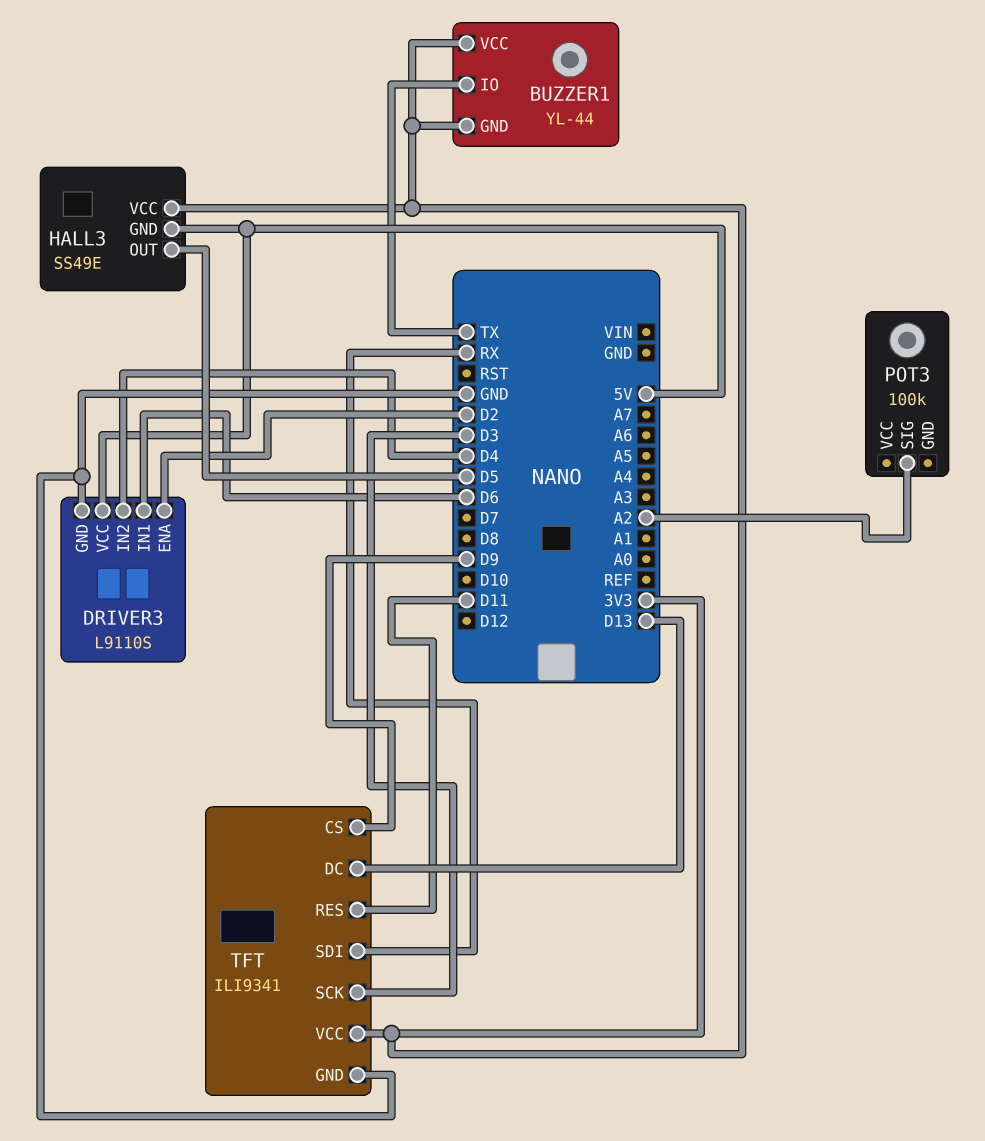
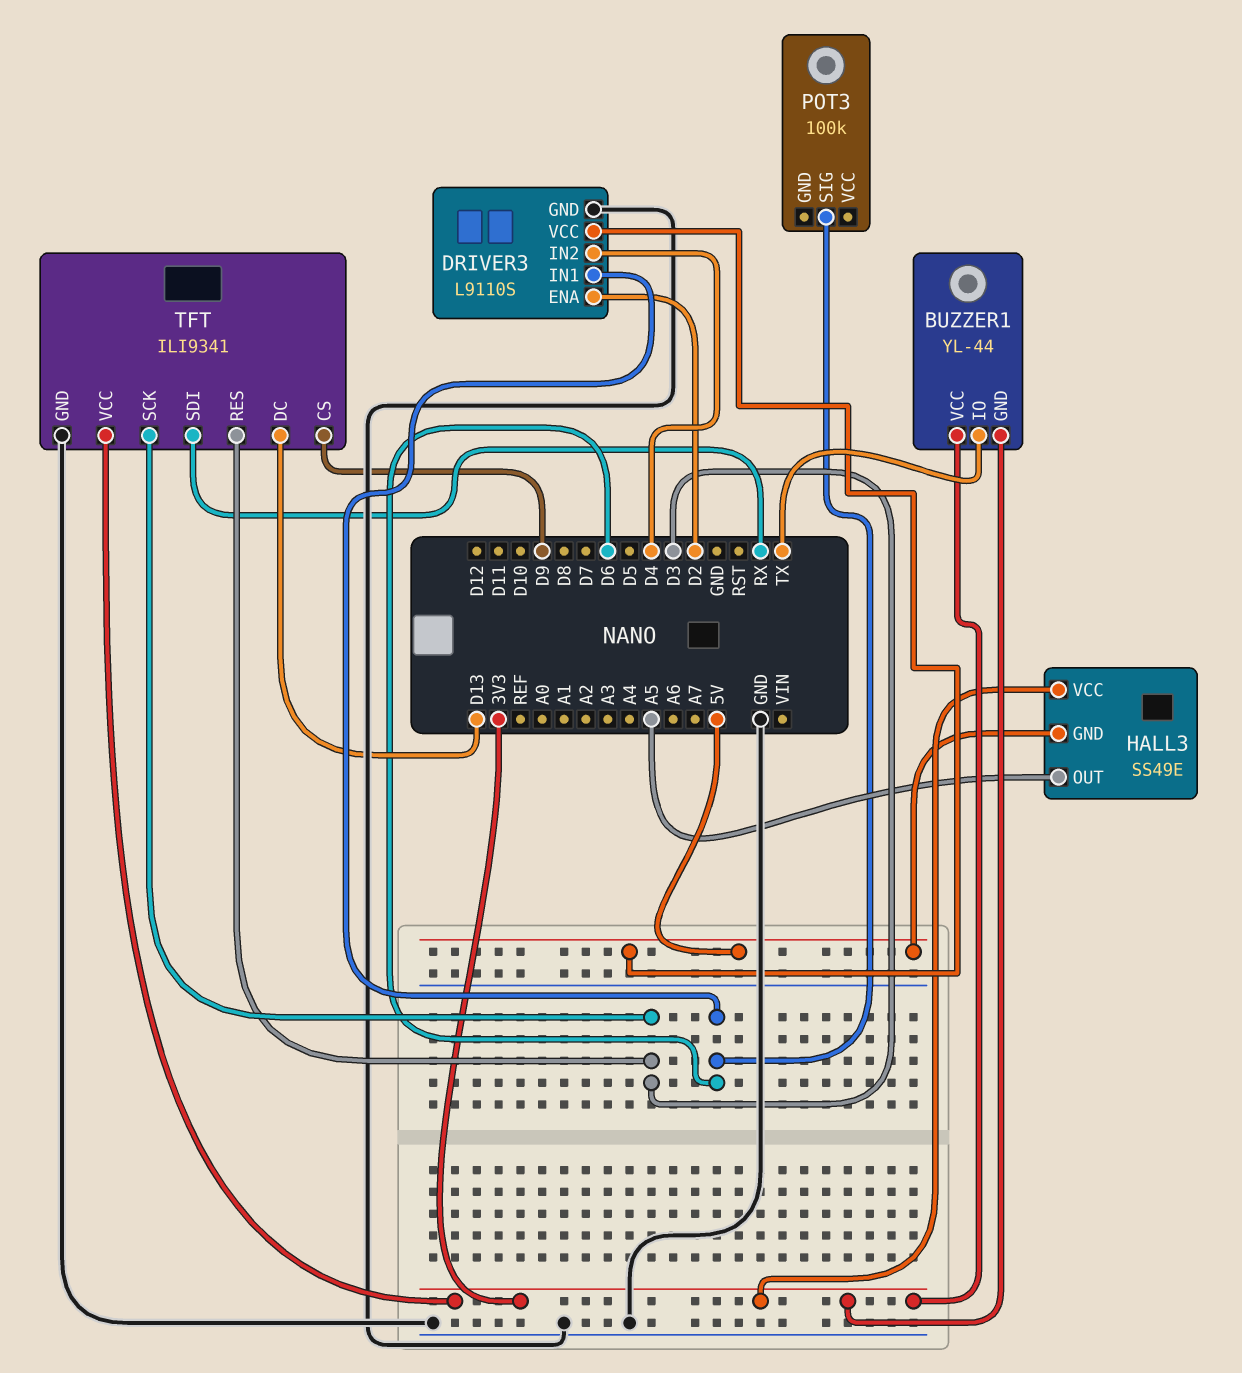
HALL3 pin OUT: D5 -> A5
POT3 pin SIG: A2 -> D6
TFT pin RES: D11 -> D3

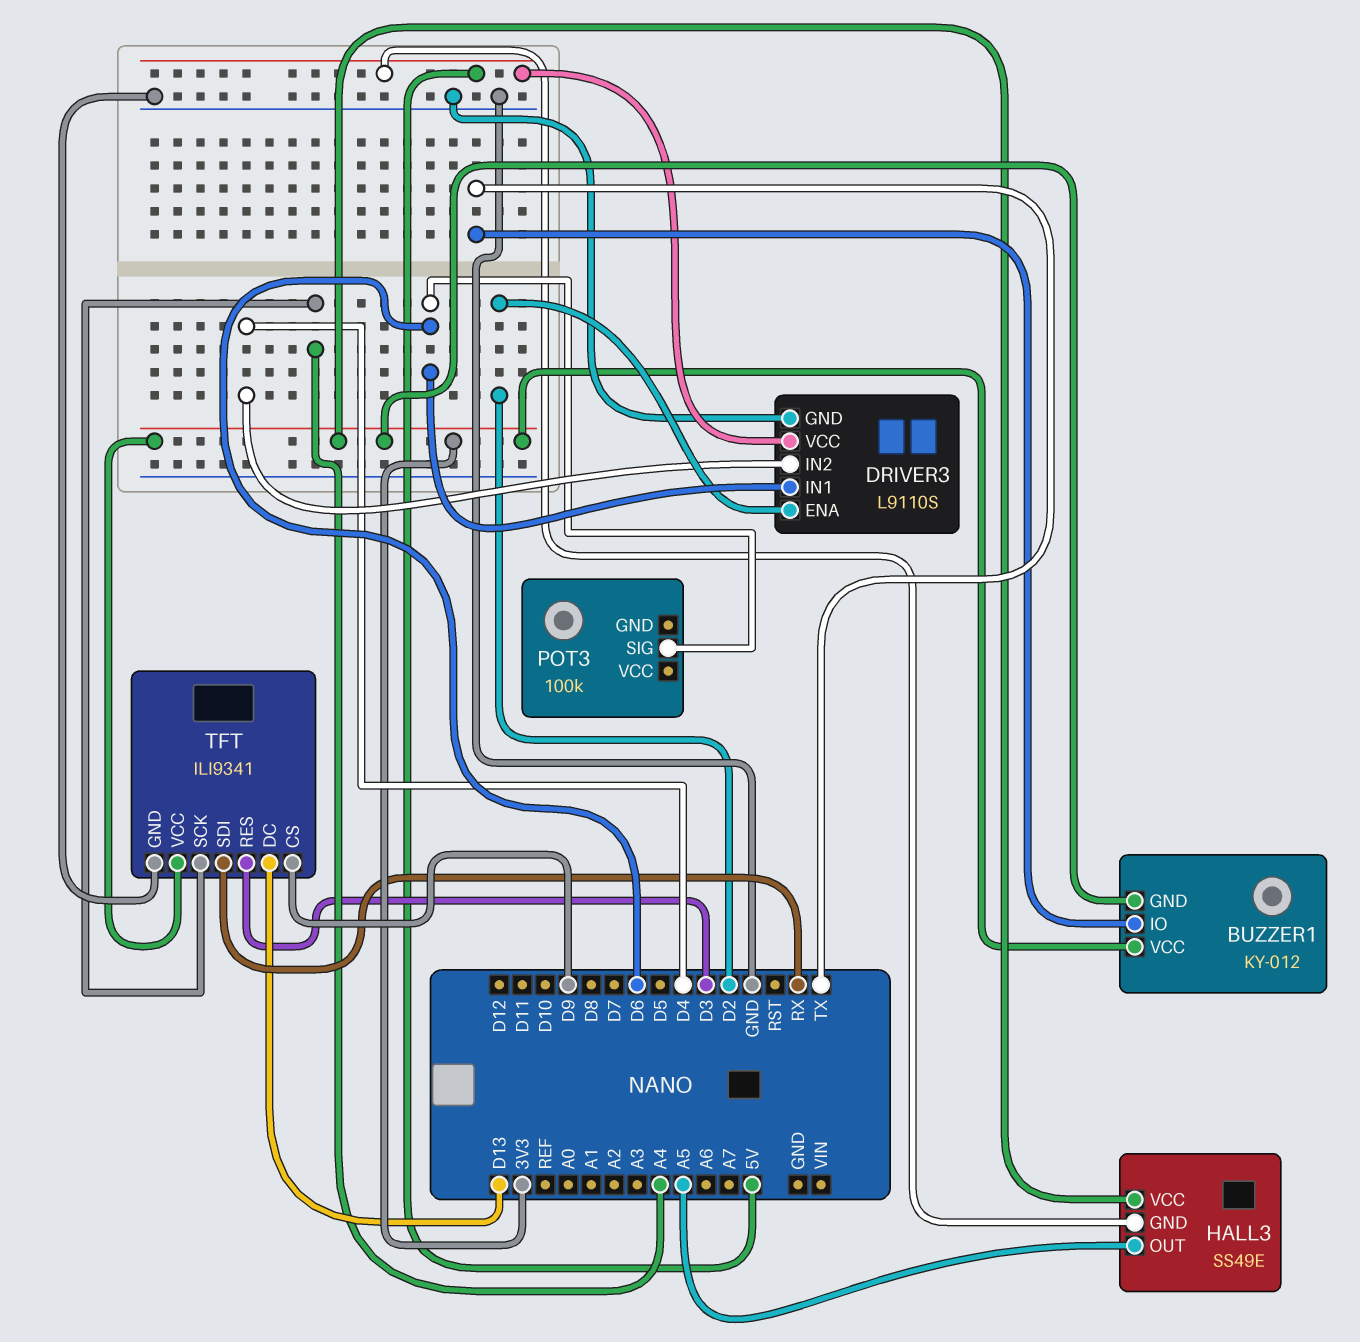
BUZZER1: YL-44 -> KY-012
TFT pin SCK: D3 -> A4

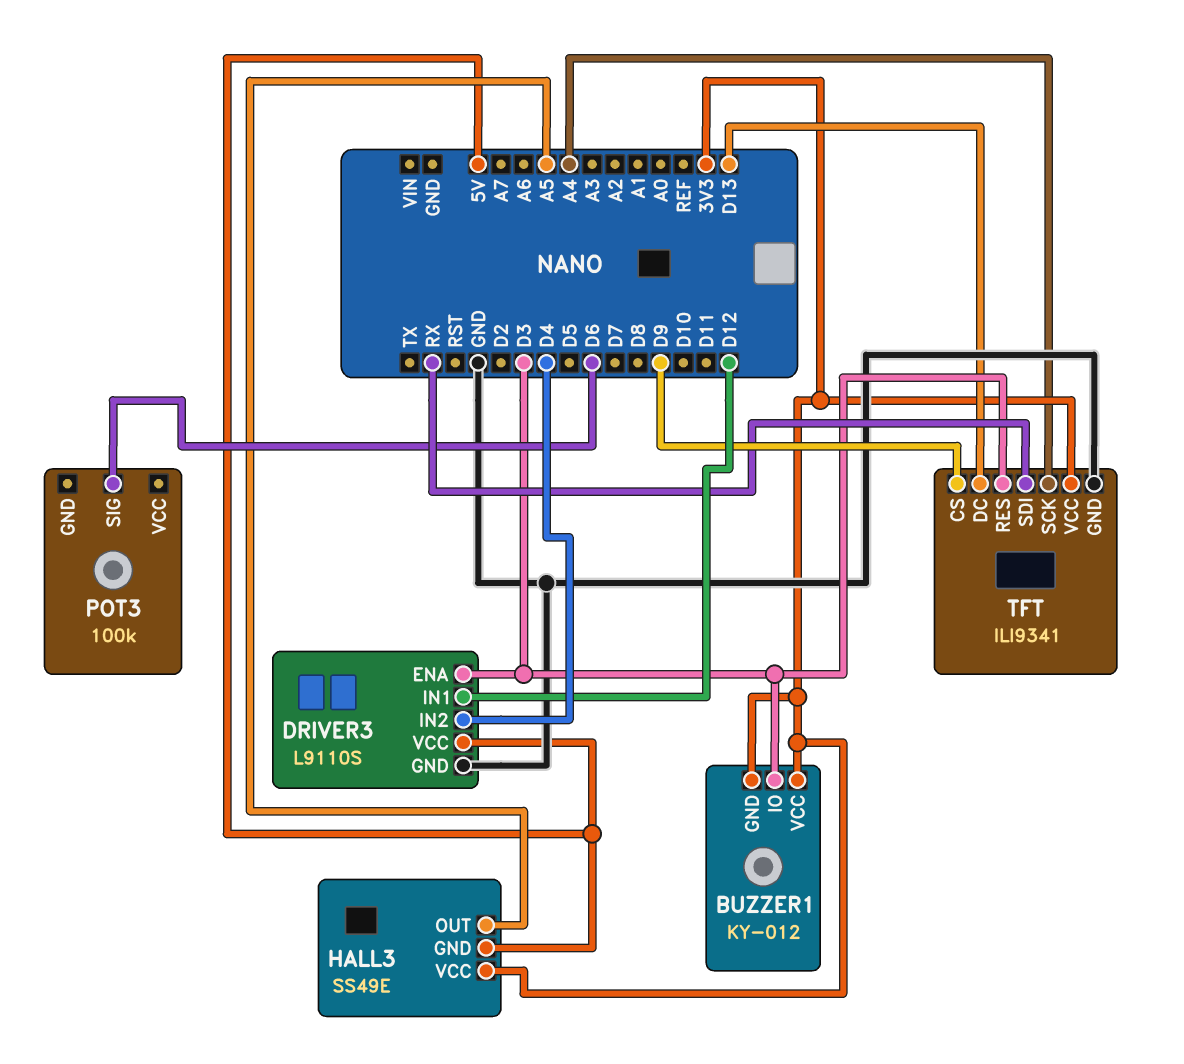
BUZZER1 pin IO: TX -> D3
DRIVER3 pin ENA: D2 -> D3
DRIVER3 pin IN1: D6 -> D12

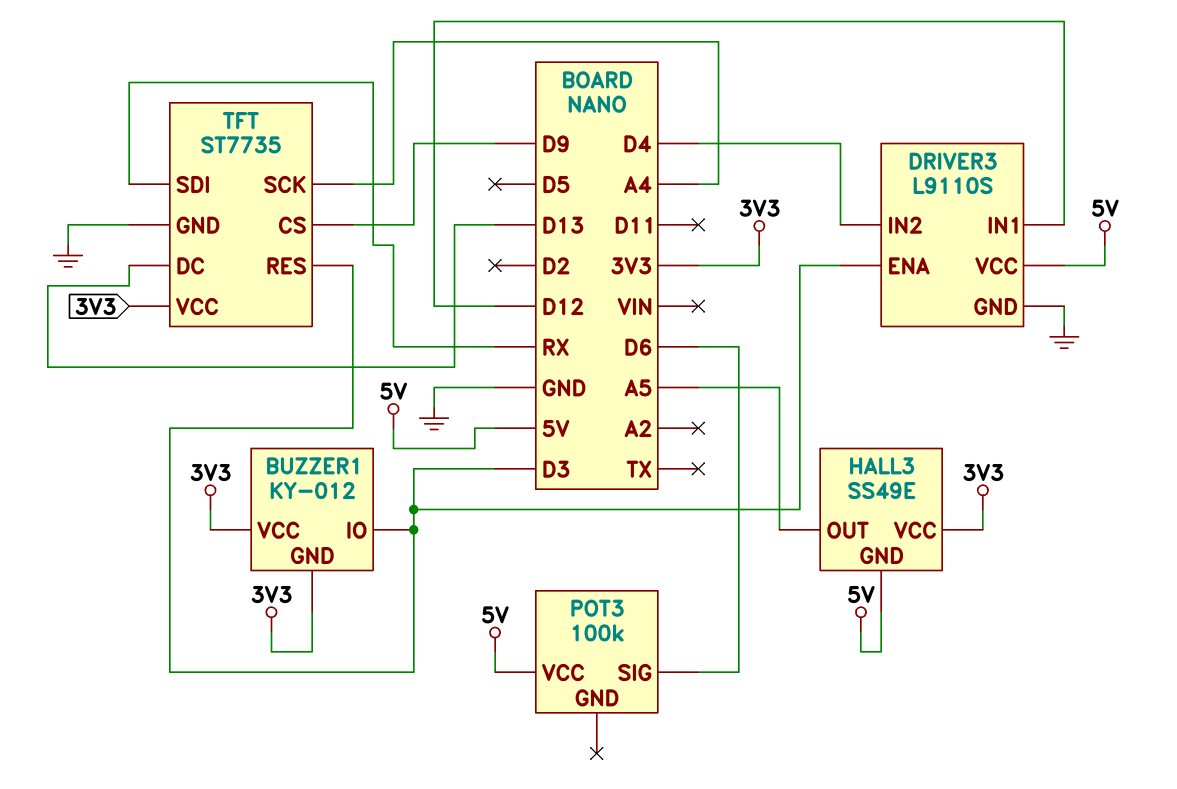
POT3 pin VCC: none -> 5V
TFT: ILI9341 -> ST7735

